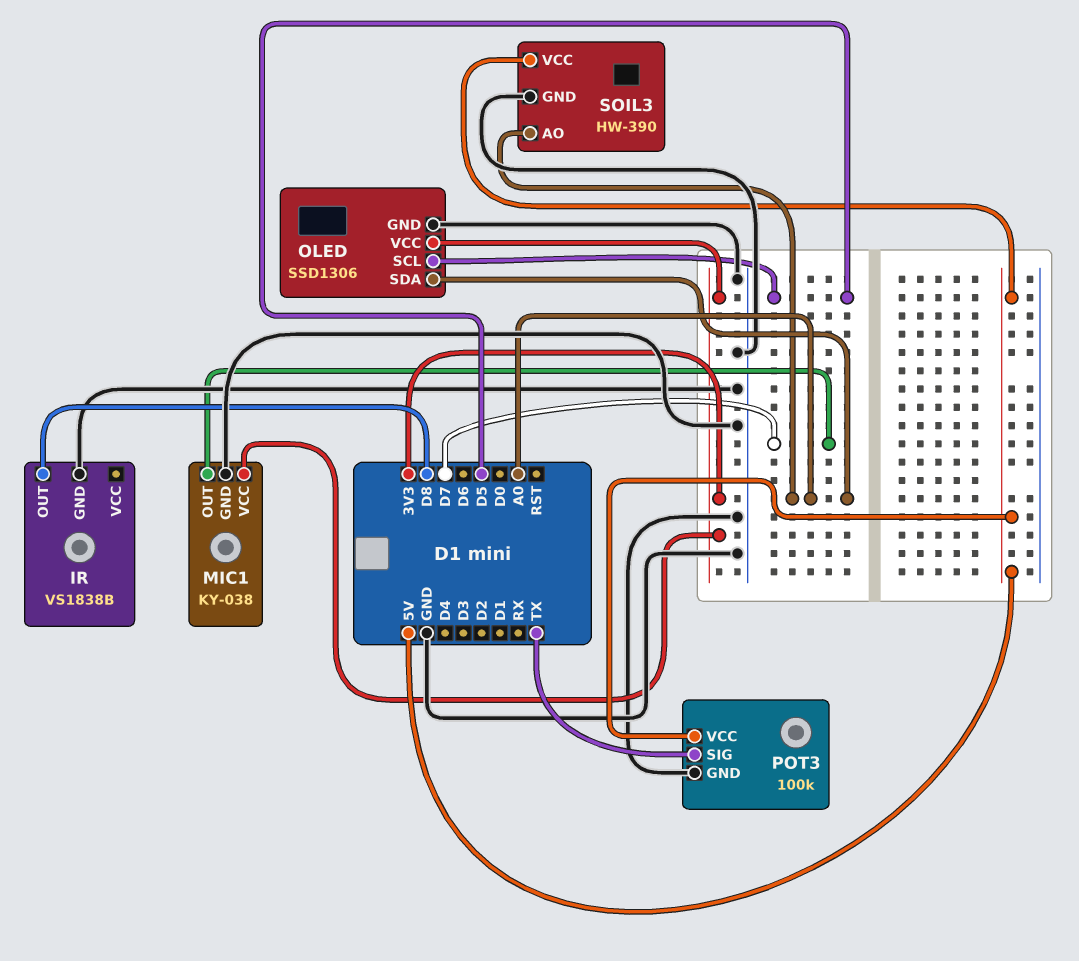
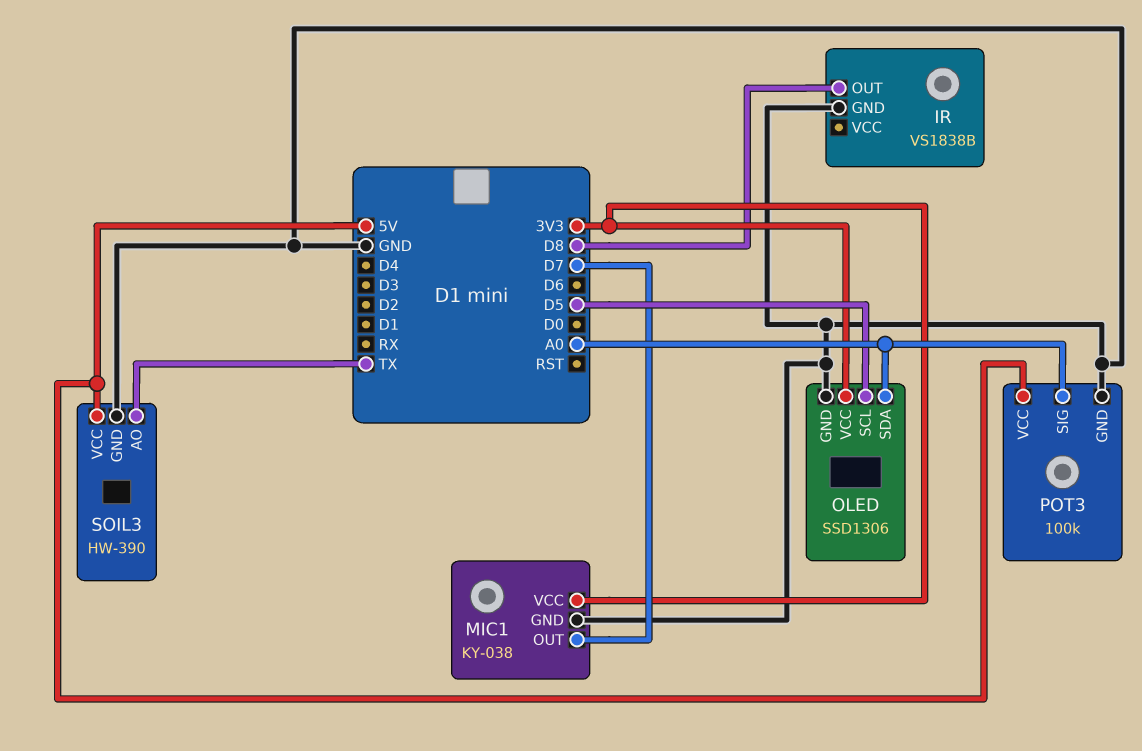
POT3 pin SIG: TX -> A0
SOIL3 pin AO: A0 -> TX

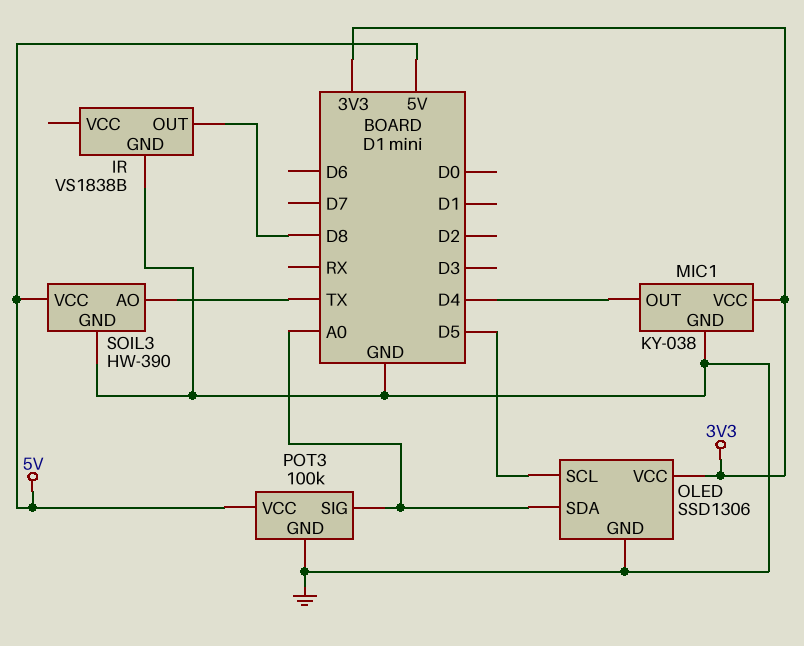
MIC1 pin OUT: D7 -> D4

